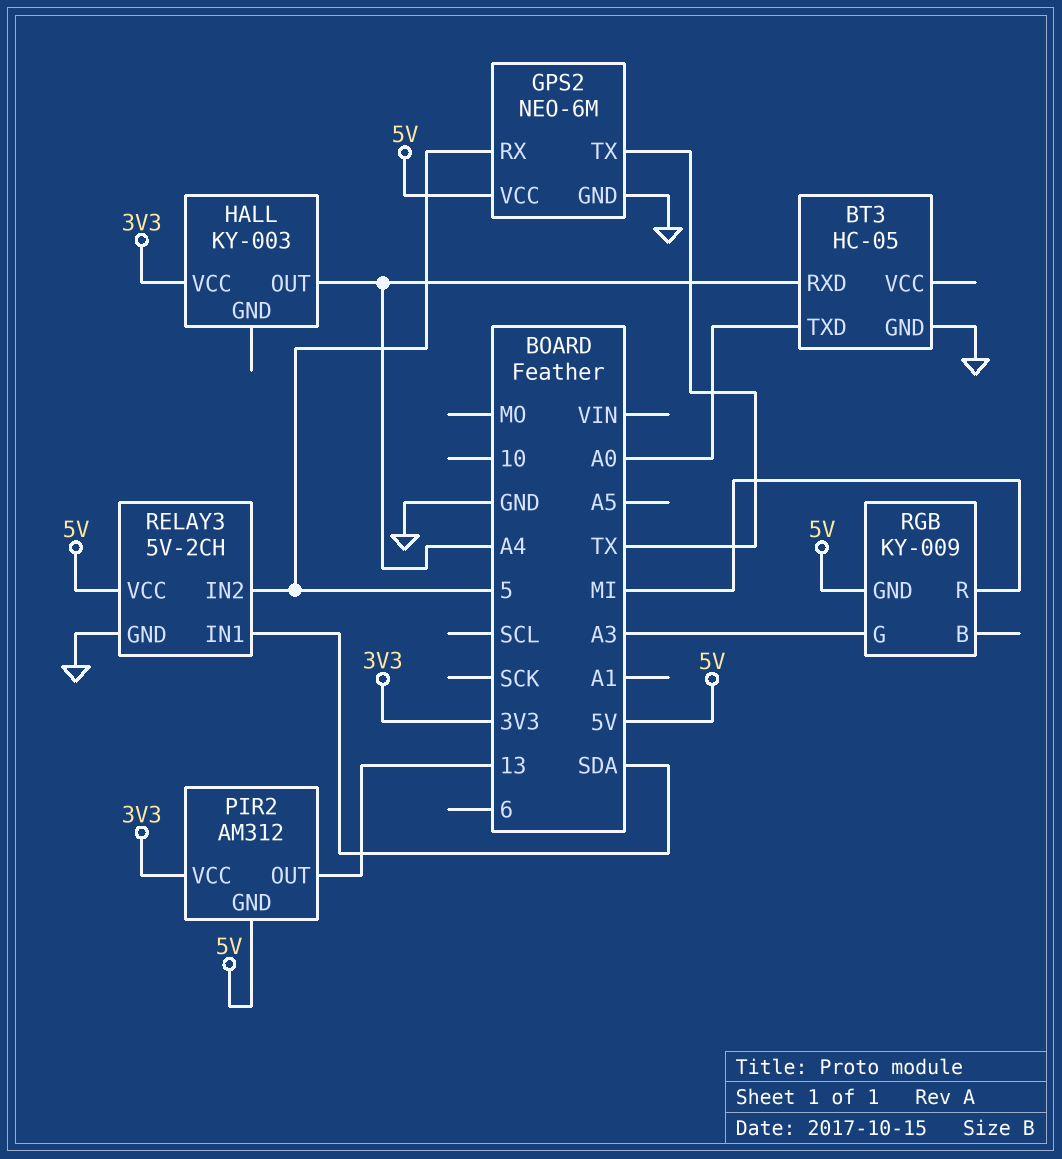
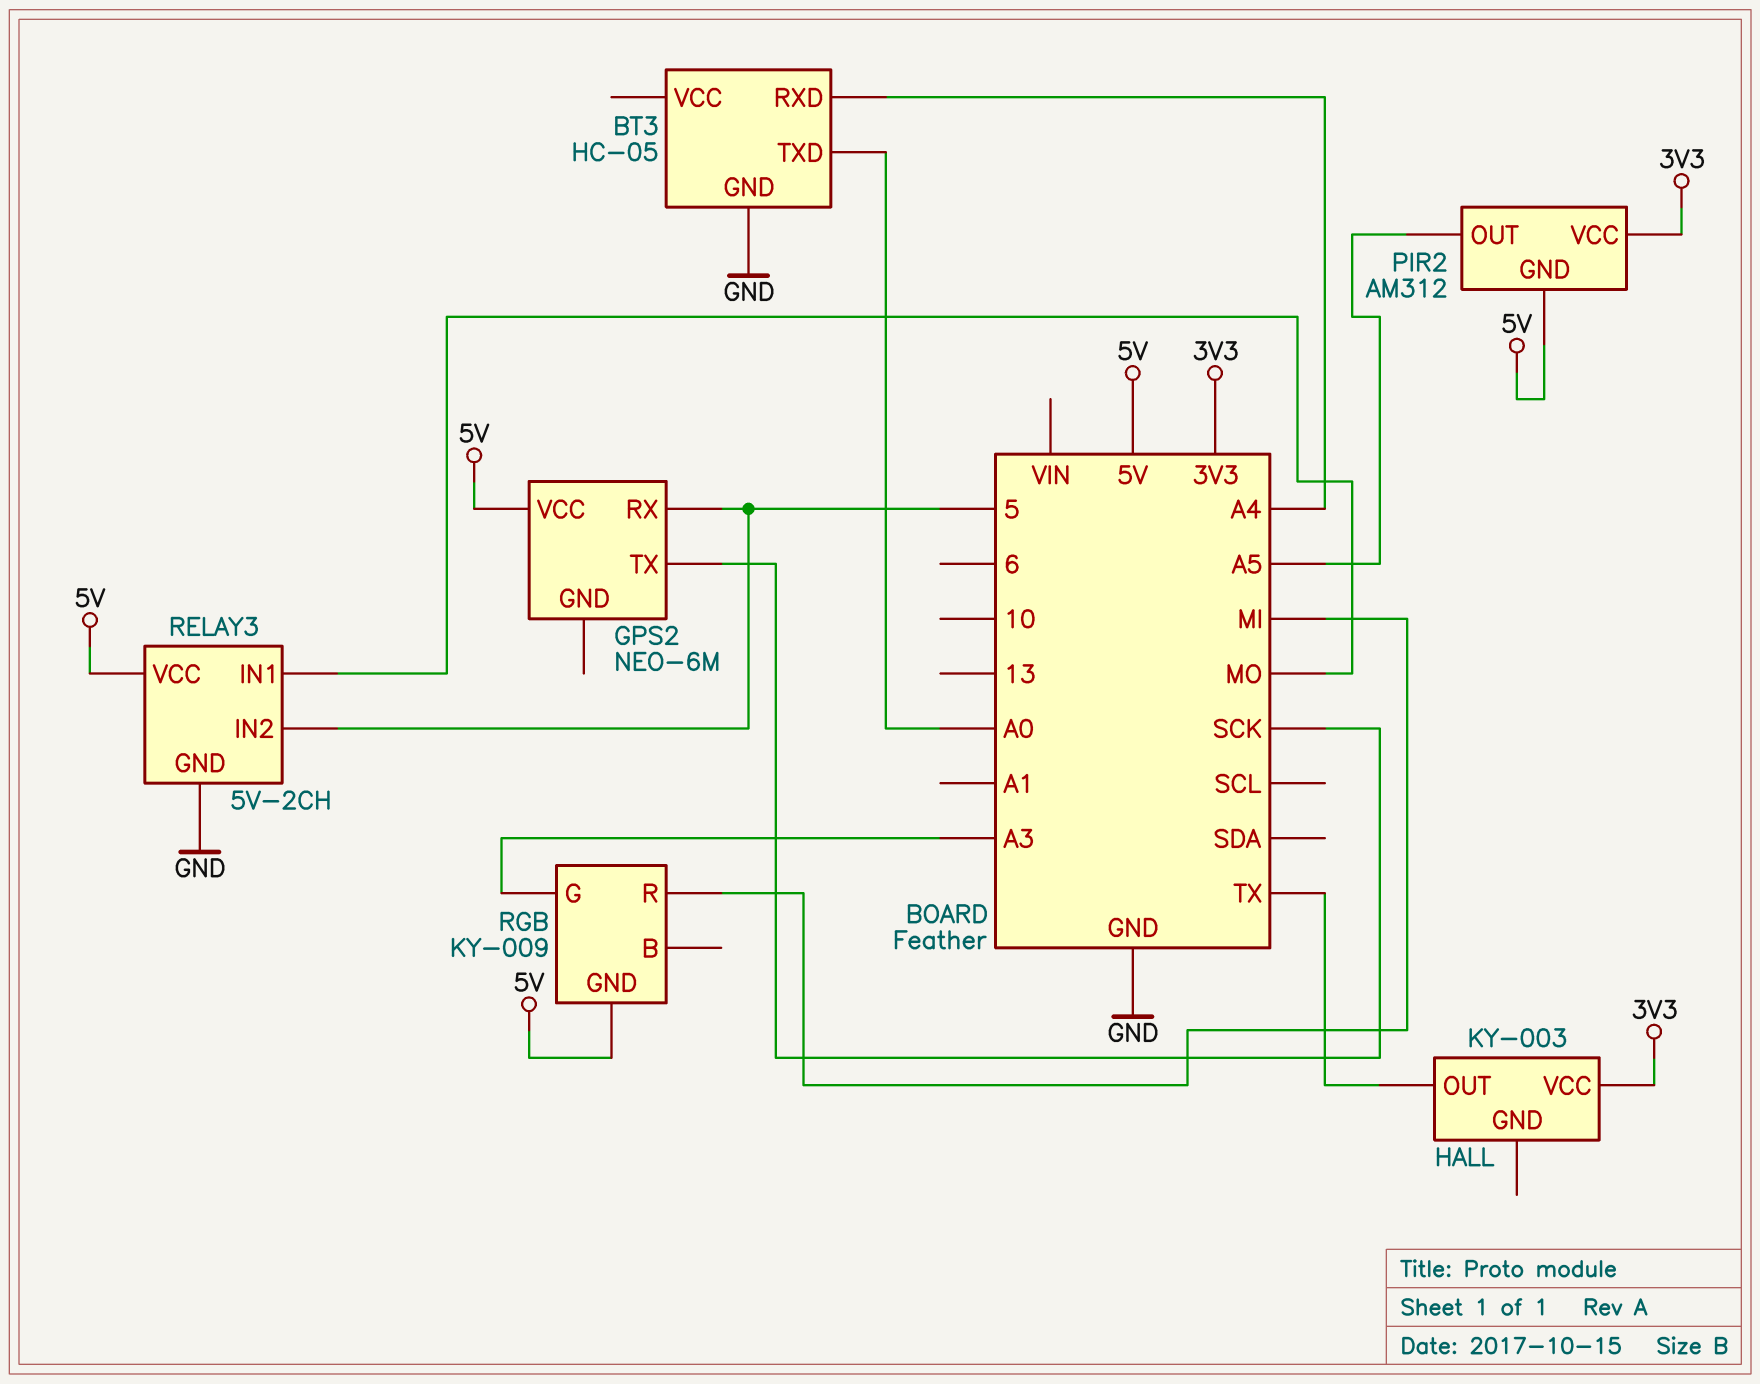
GPS2 pin GND: GND -> none
GPS2 pin TX: TX -> SCK
HALL pin OUT: A4 -> TX
PIR2 pin OUT: 13 -> A5
RELAY3 pin IN1: SDA -> MO

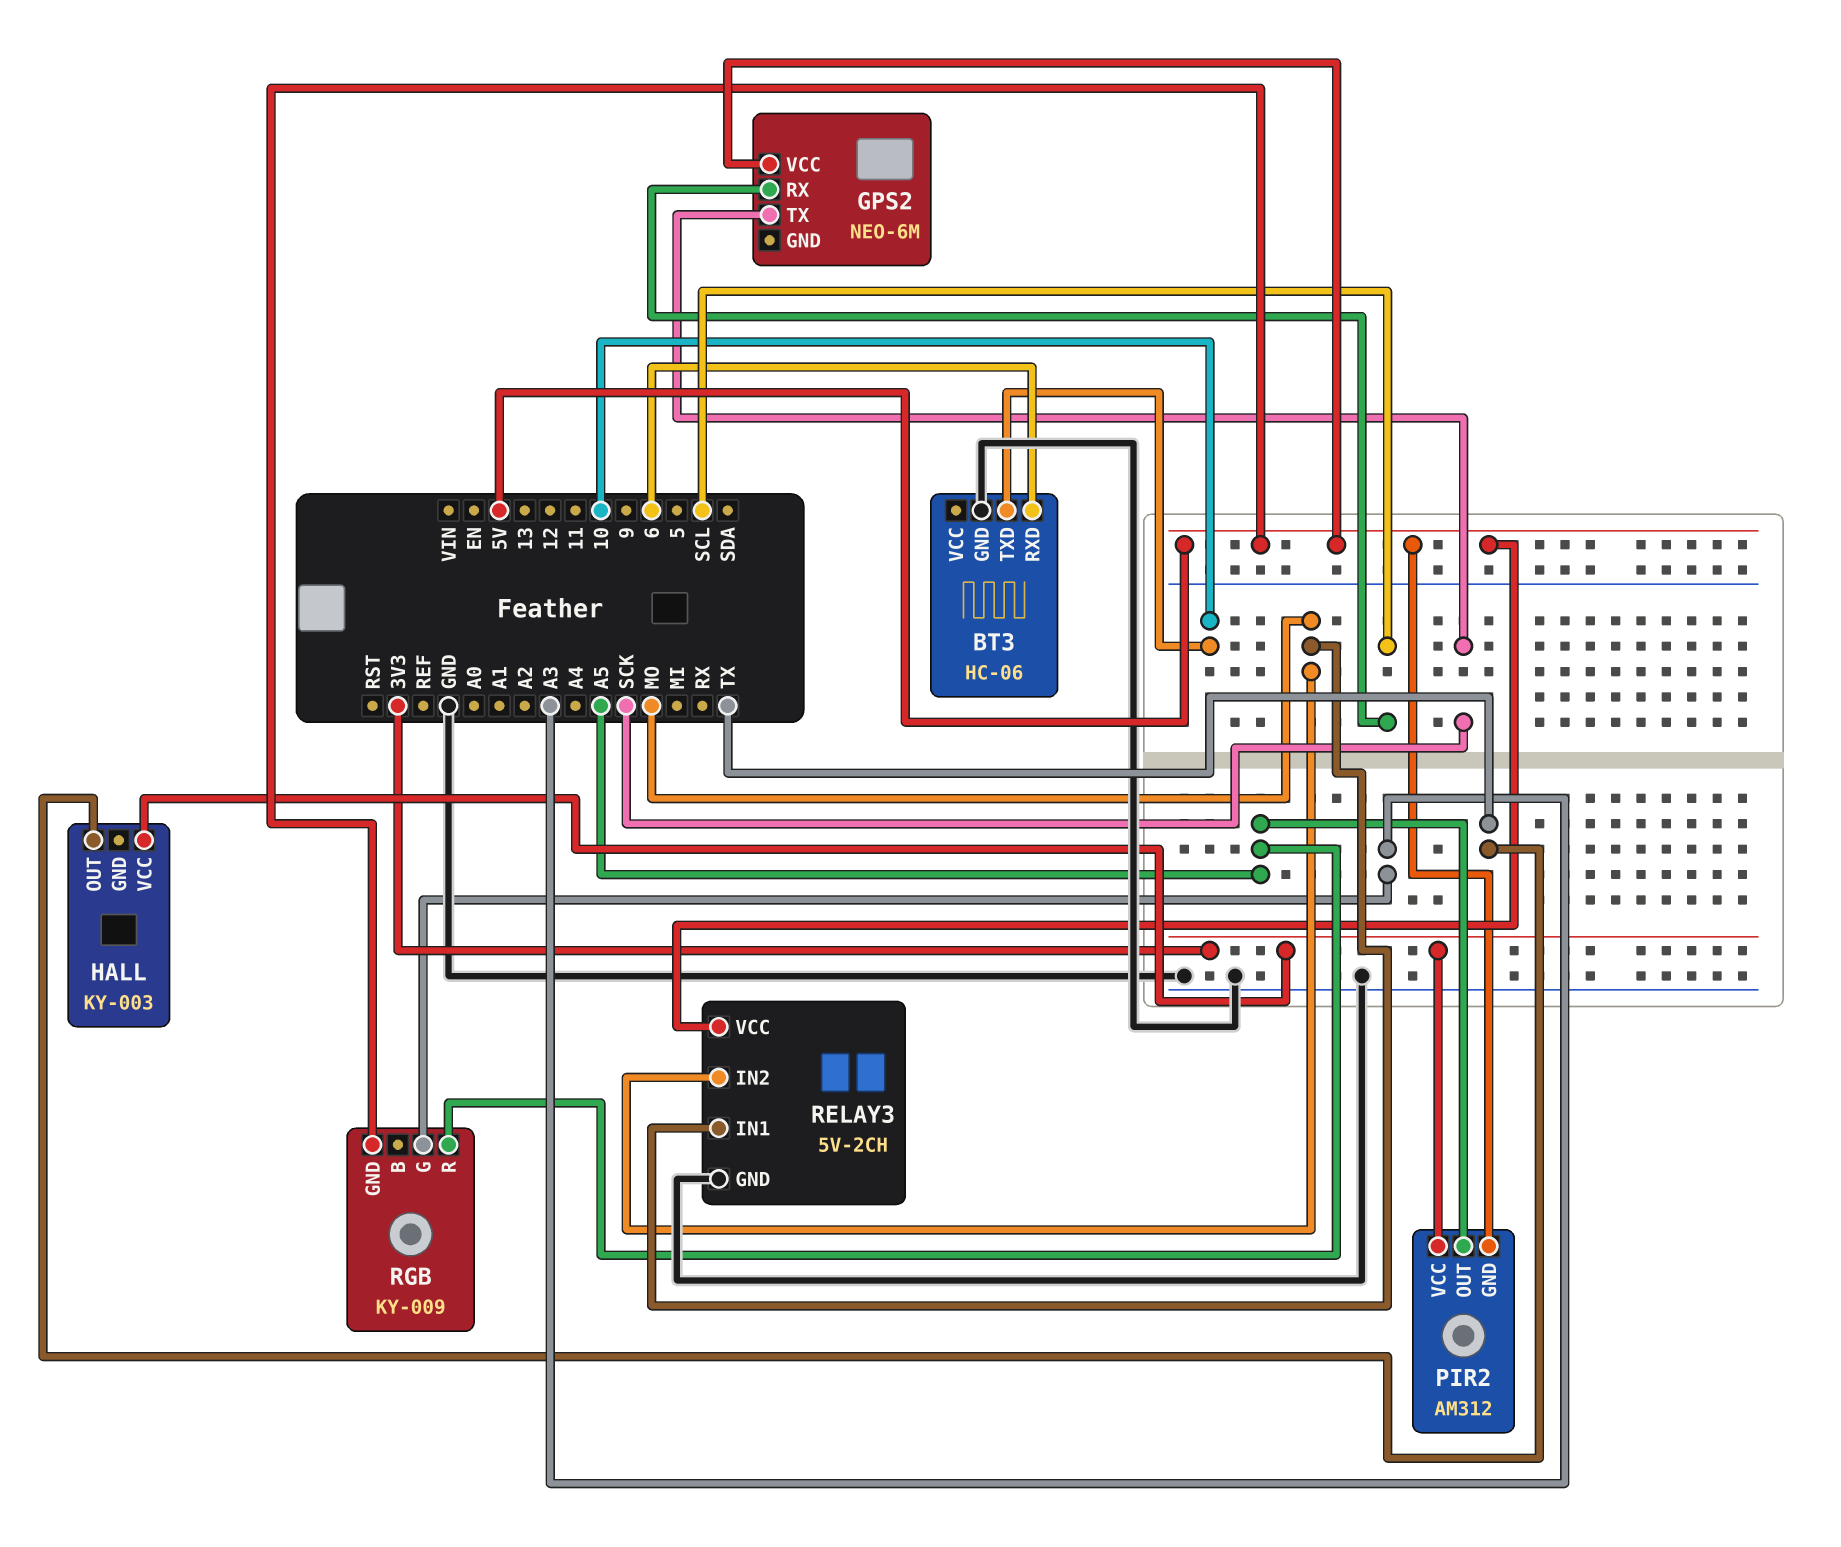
BT3: HC-05 -> HC-06
BT3 pin RXD: A4 -> 6
BT3 pin TXD: A0 -> 10
GPS2 pin RX: 5 -> SCL
RELAY3 pin IN2: 5 -> MO
RGB pin R: MI -> A5

